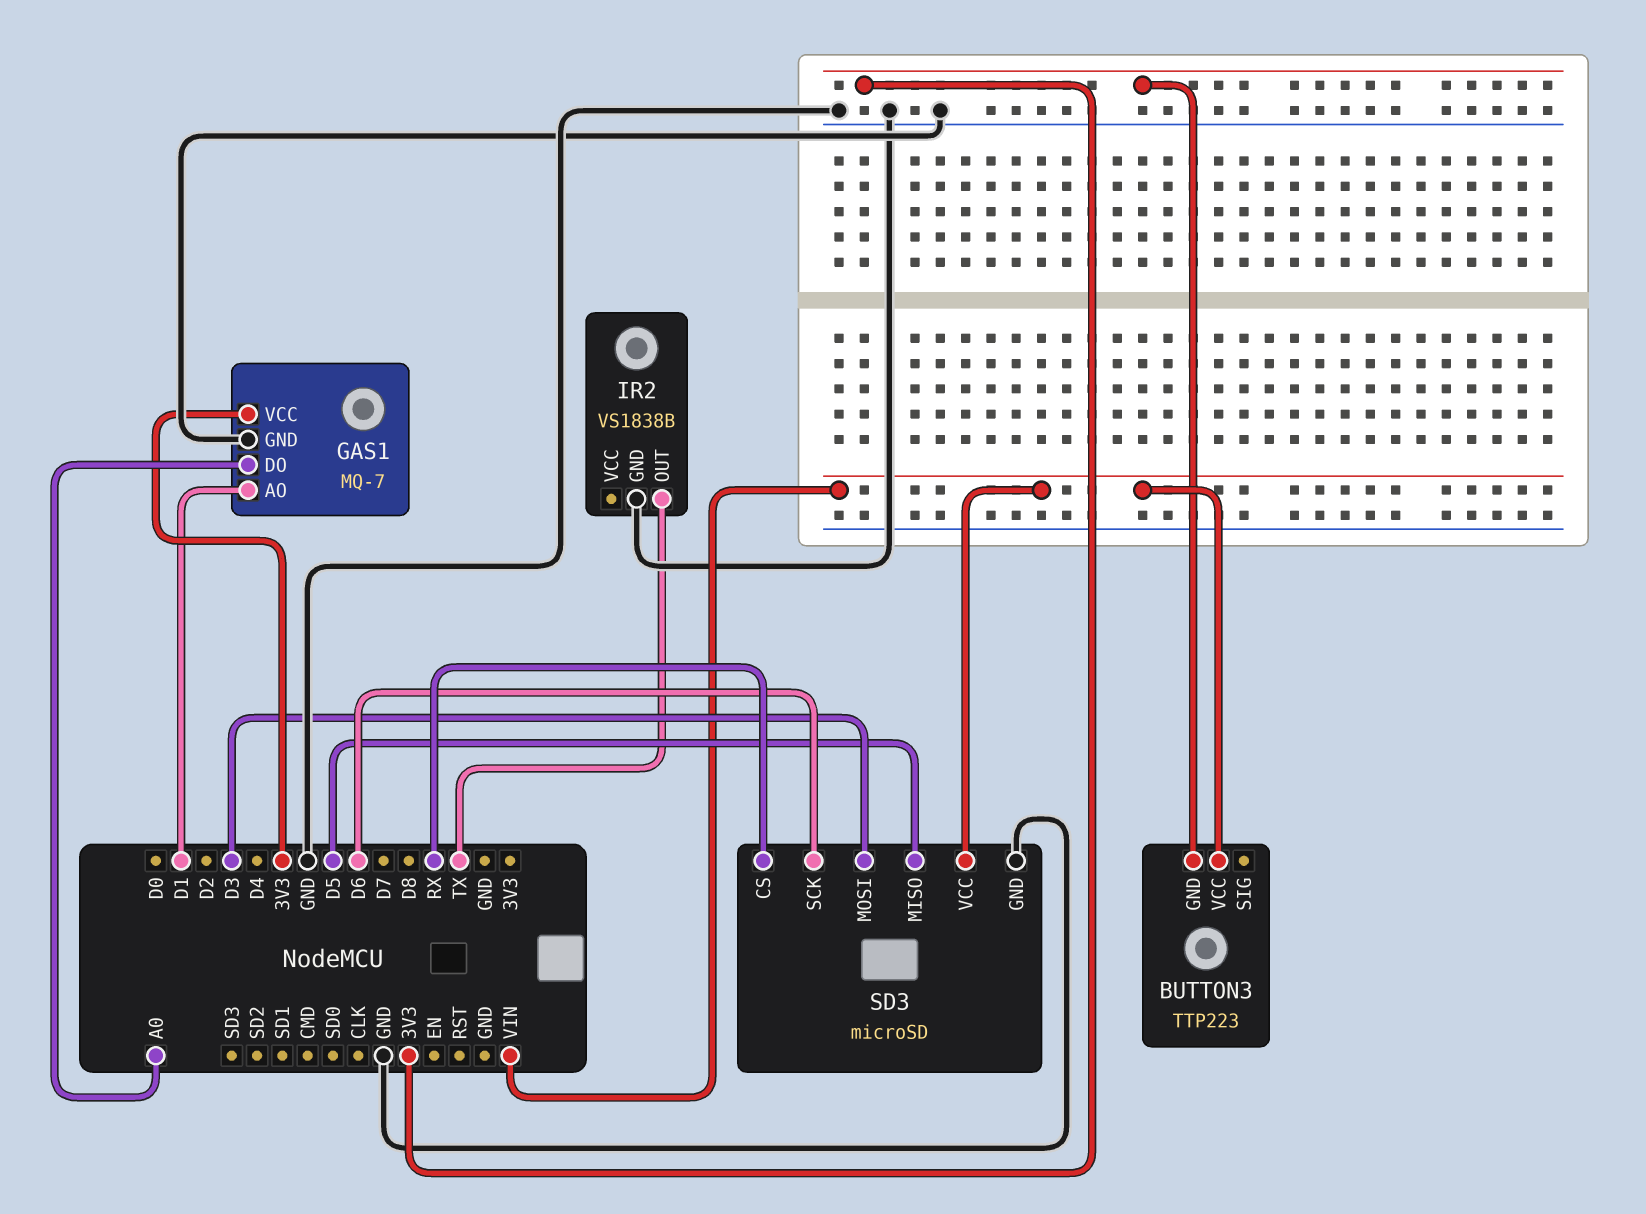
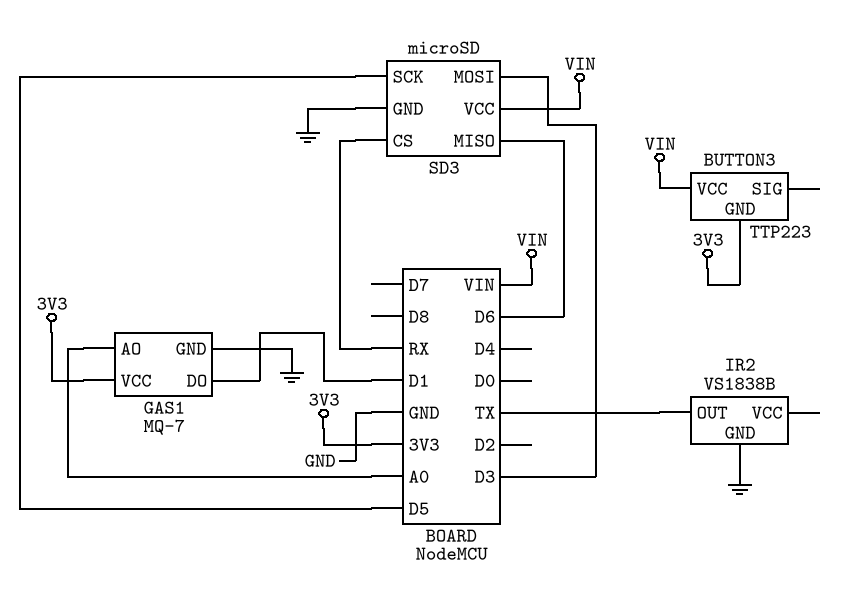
GAS1 pin AO: D1 -> A0
GAS1 pin DO: A0 -> D1
SD3 pin MISO: D5 -> D6
SD3 pin SCK: D6 -> D5

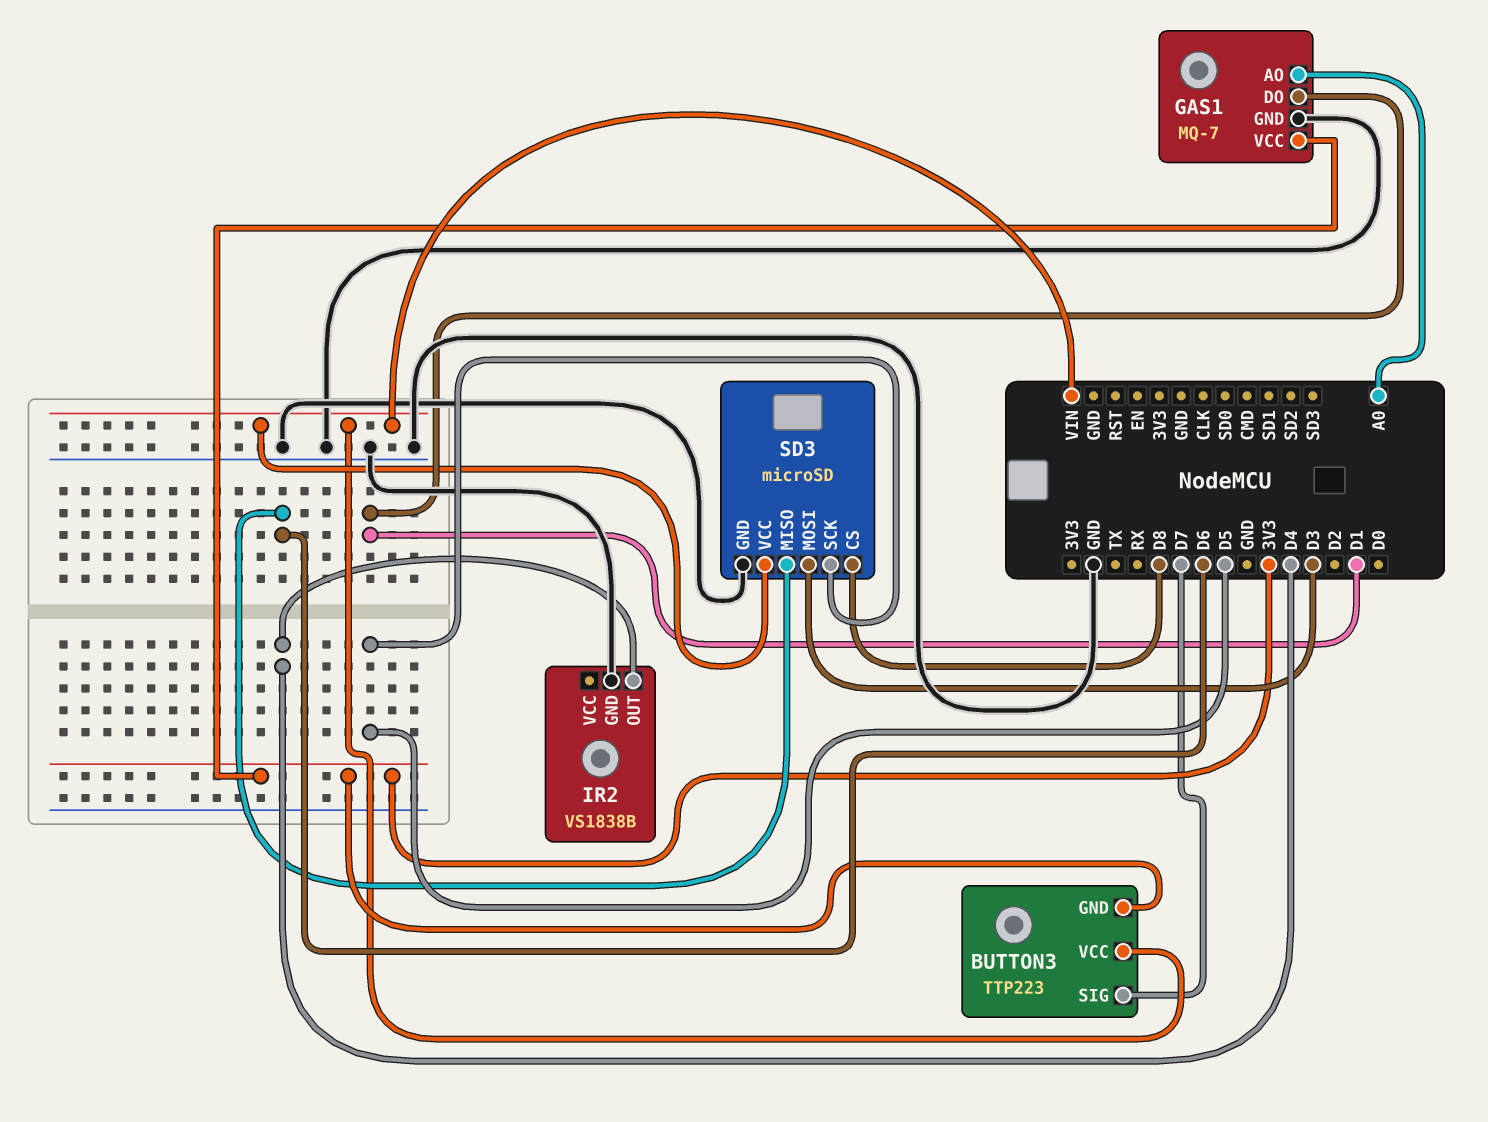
BUTTON3 pin SIG: none -> D7
IR2 pin OUT: TX -> D4
SD3 pin CS: RX -> D8

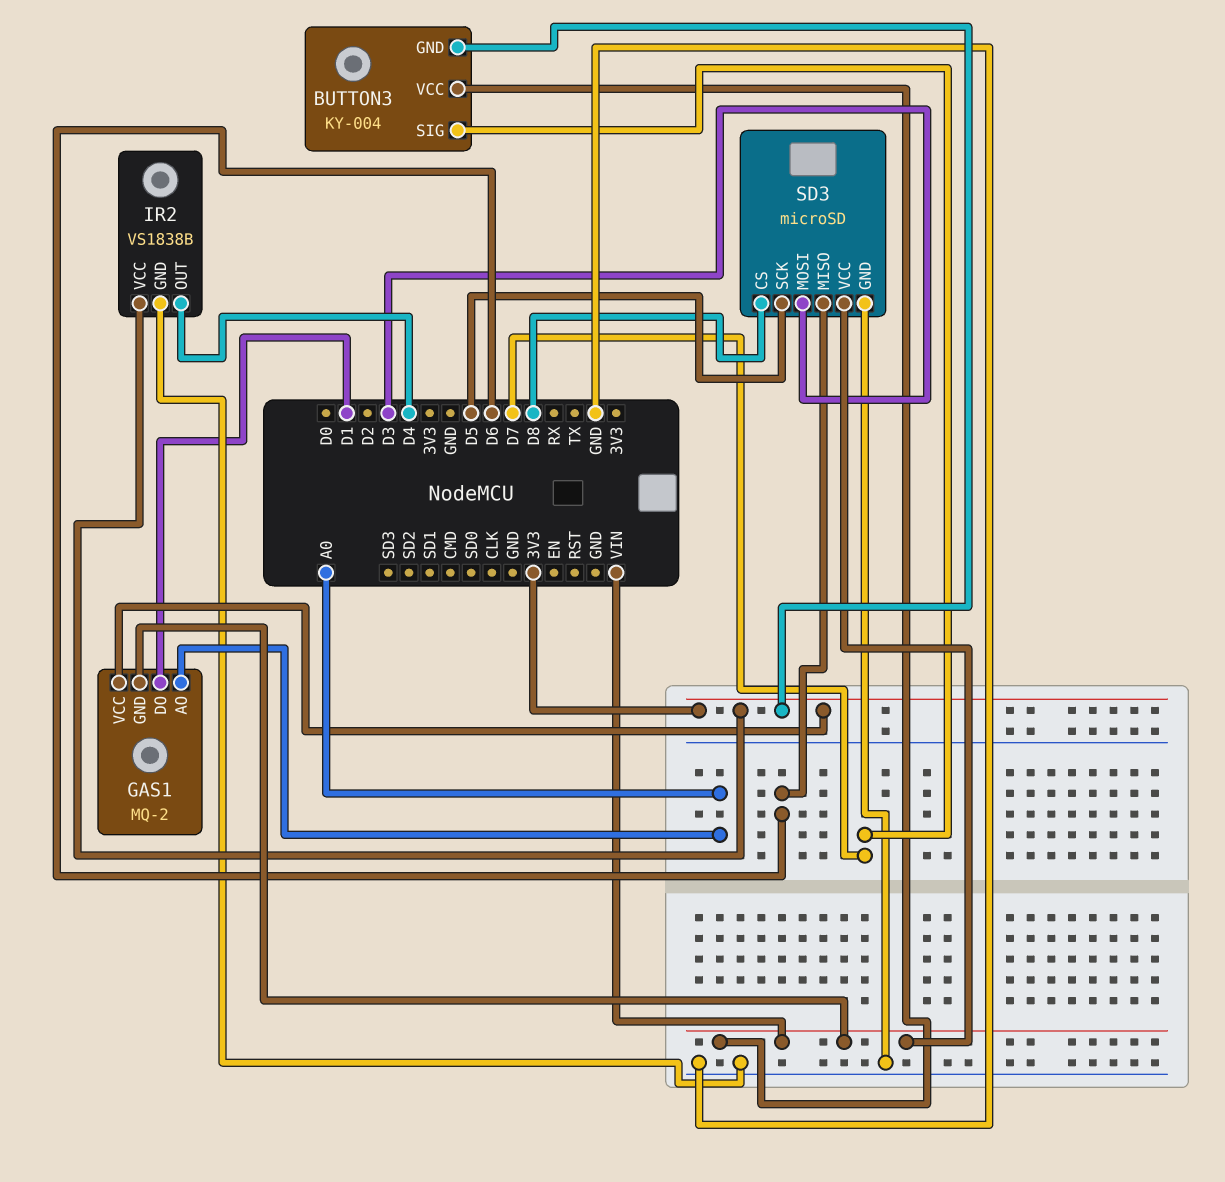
BUTTON3: TTP223 -> KY-004
GAS1: MQ-7 -> MQ-2
GAS1 pin GND: GND -> VIN
IR2 pin VCC: none -> 3V3

